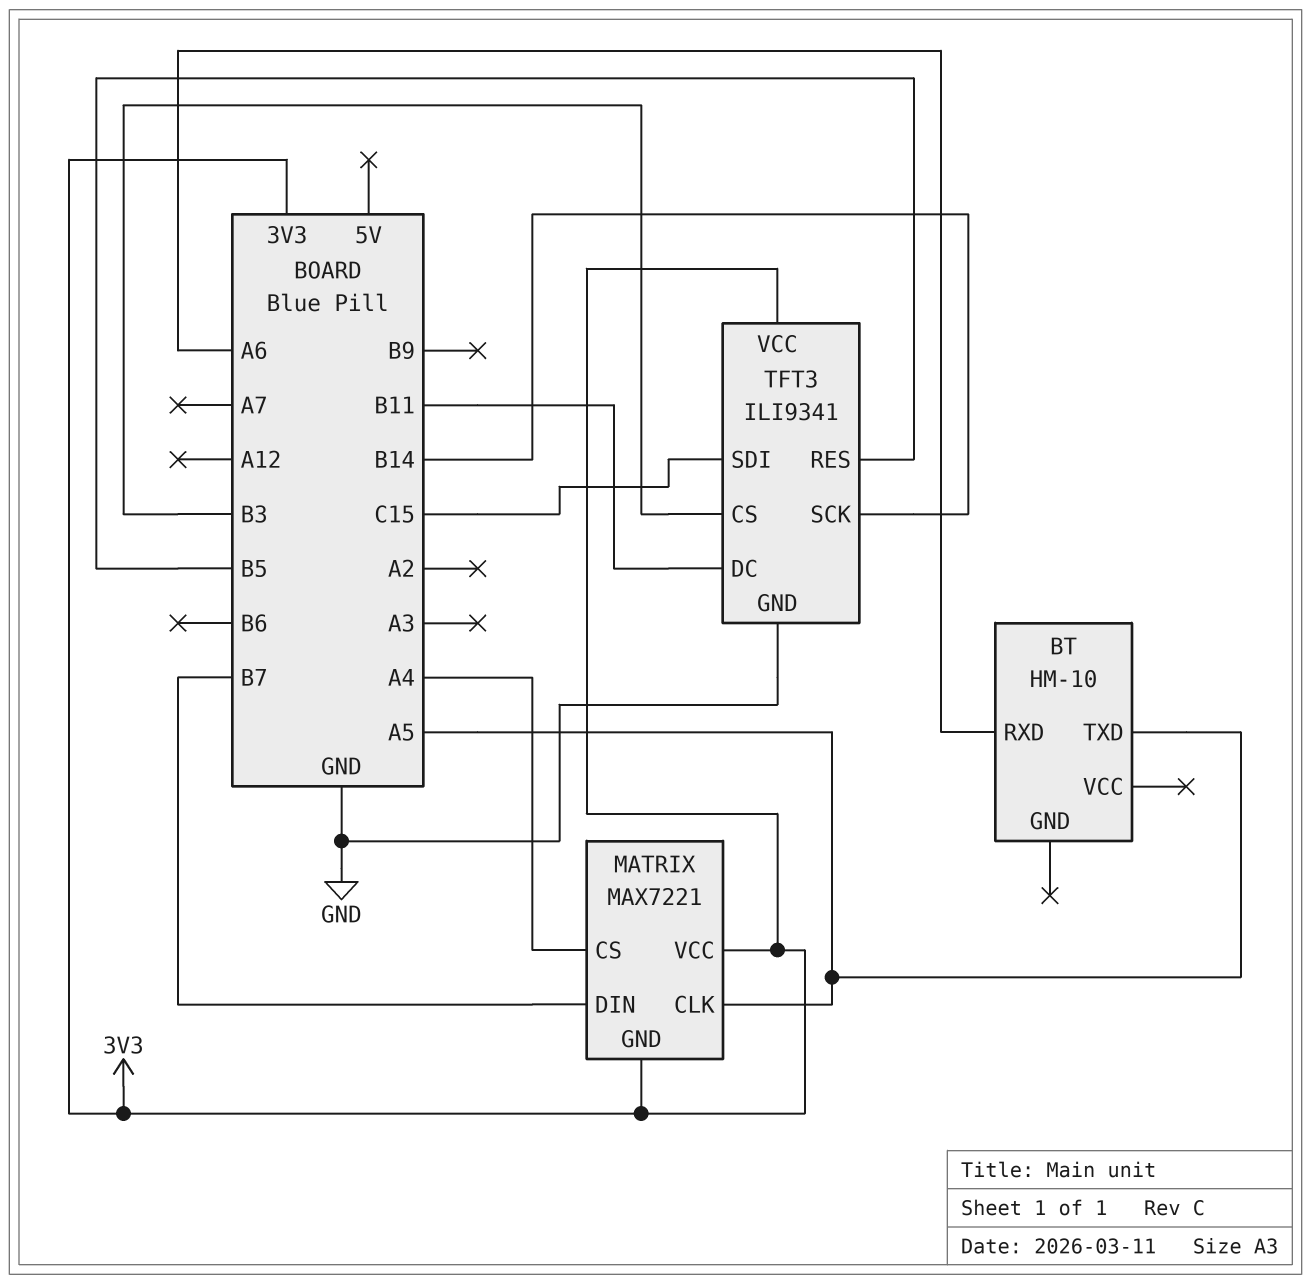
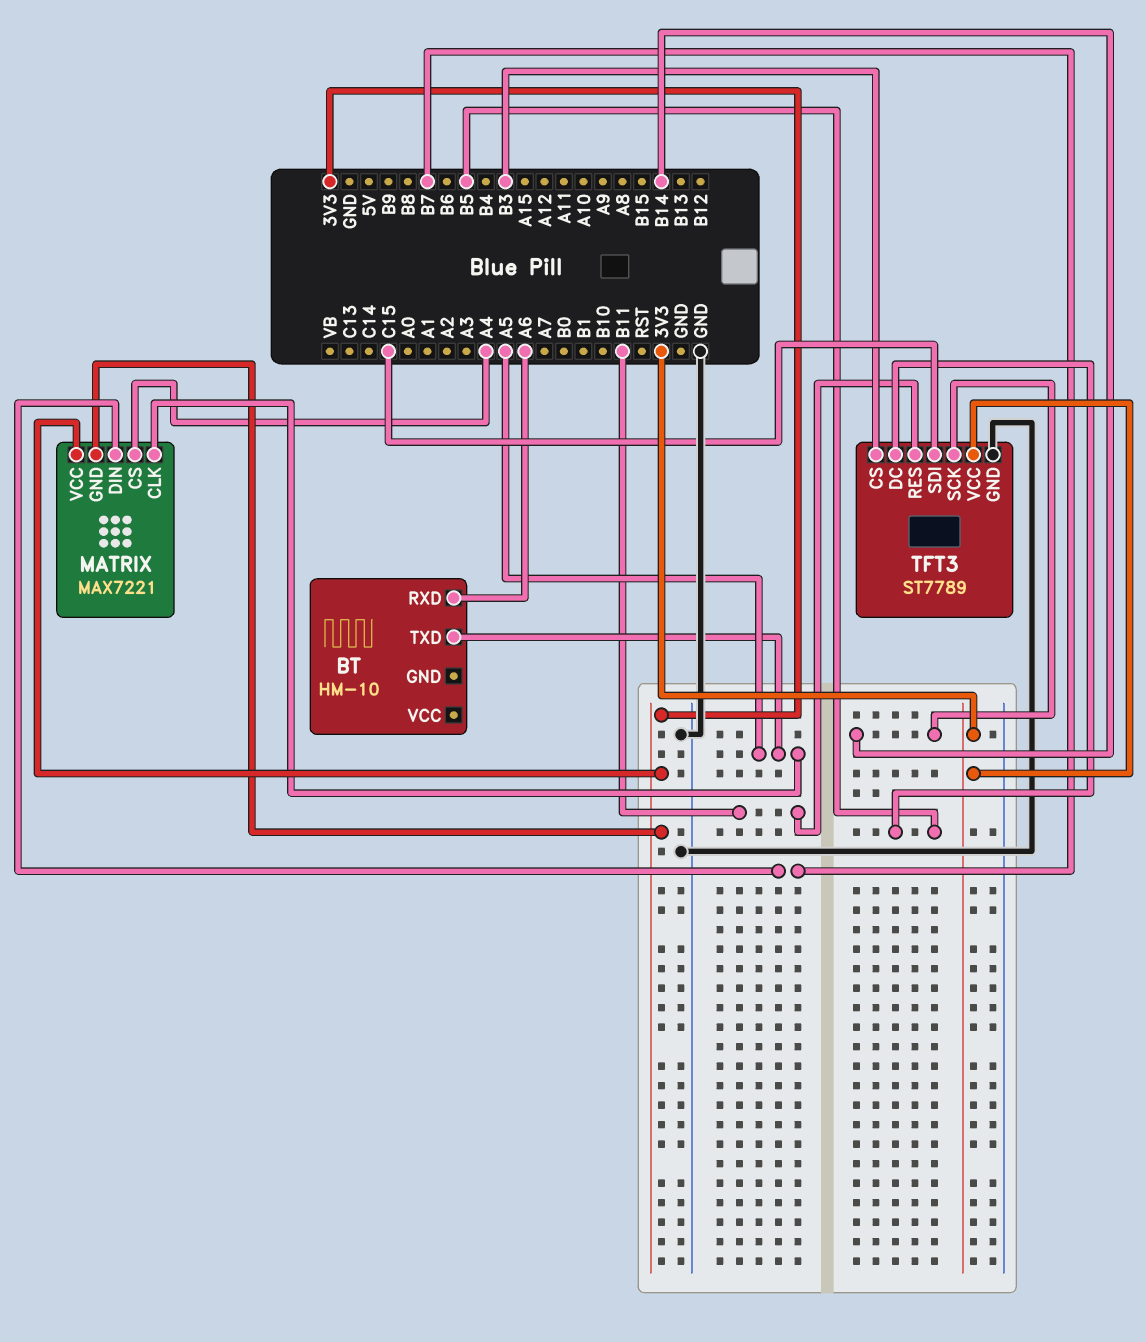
TFT3: ILI9341 -> ST7789
TFT3 pin DC: B11 -> B5
TFT3 pin RES: B5 -> B11

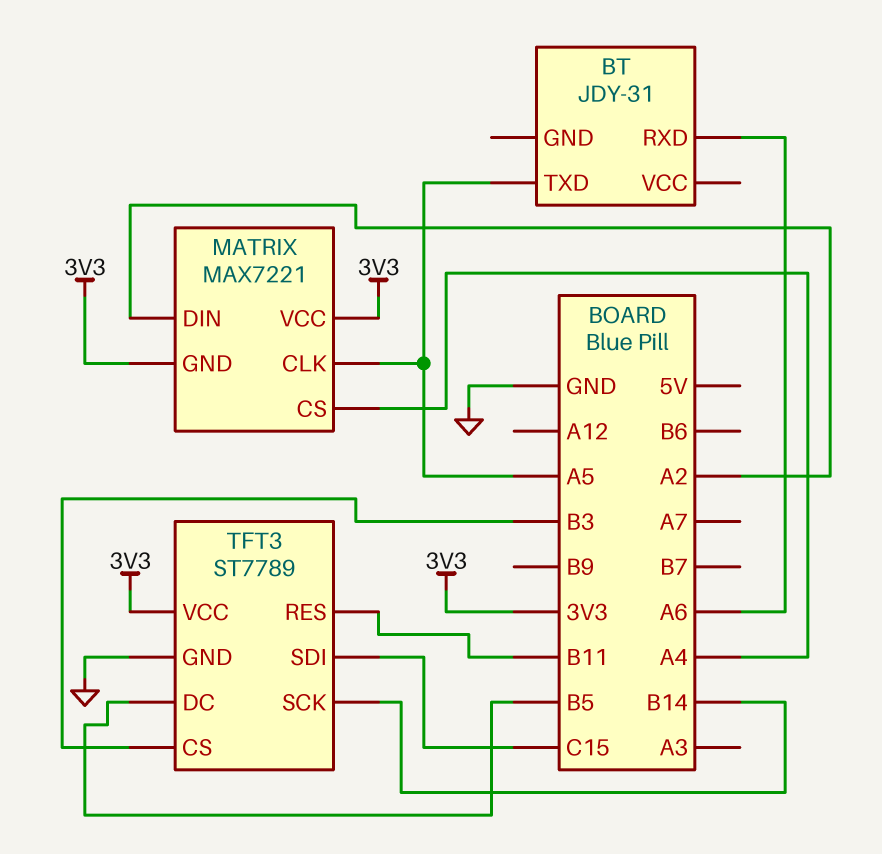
BT: HM-10 -> JDY-31
MATRIX pin DIN: B7 -> A2

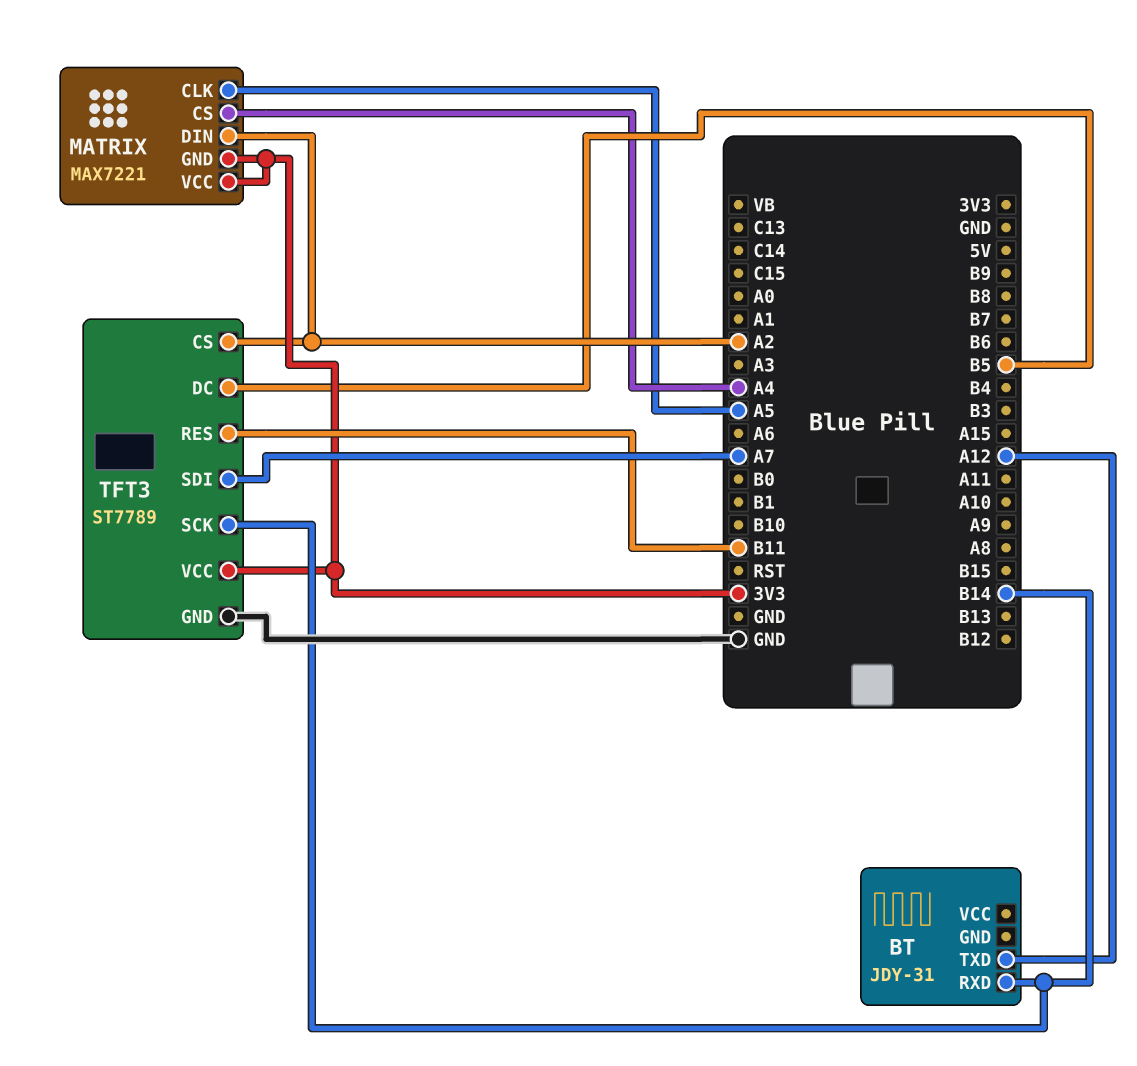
BT pin RXD: A6 -> B14
BT pin TXD: A5 -> A12
TFT3 pin CS: B3 -> A2
TFT3 pin SDI: C15 -> A7

